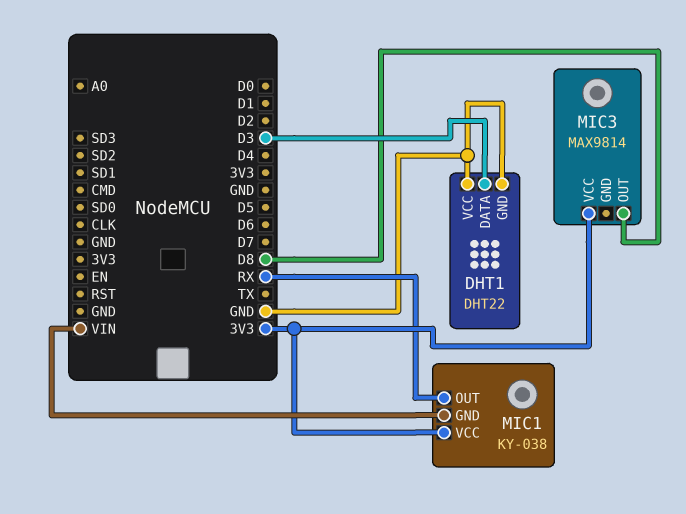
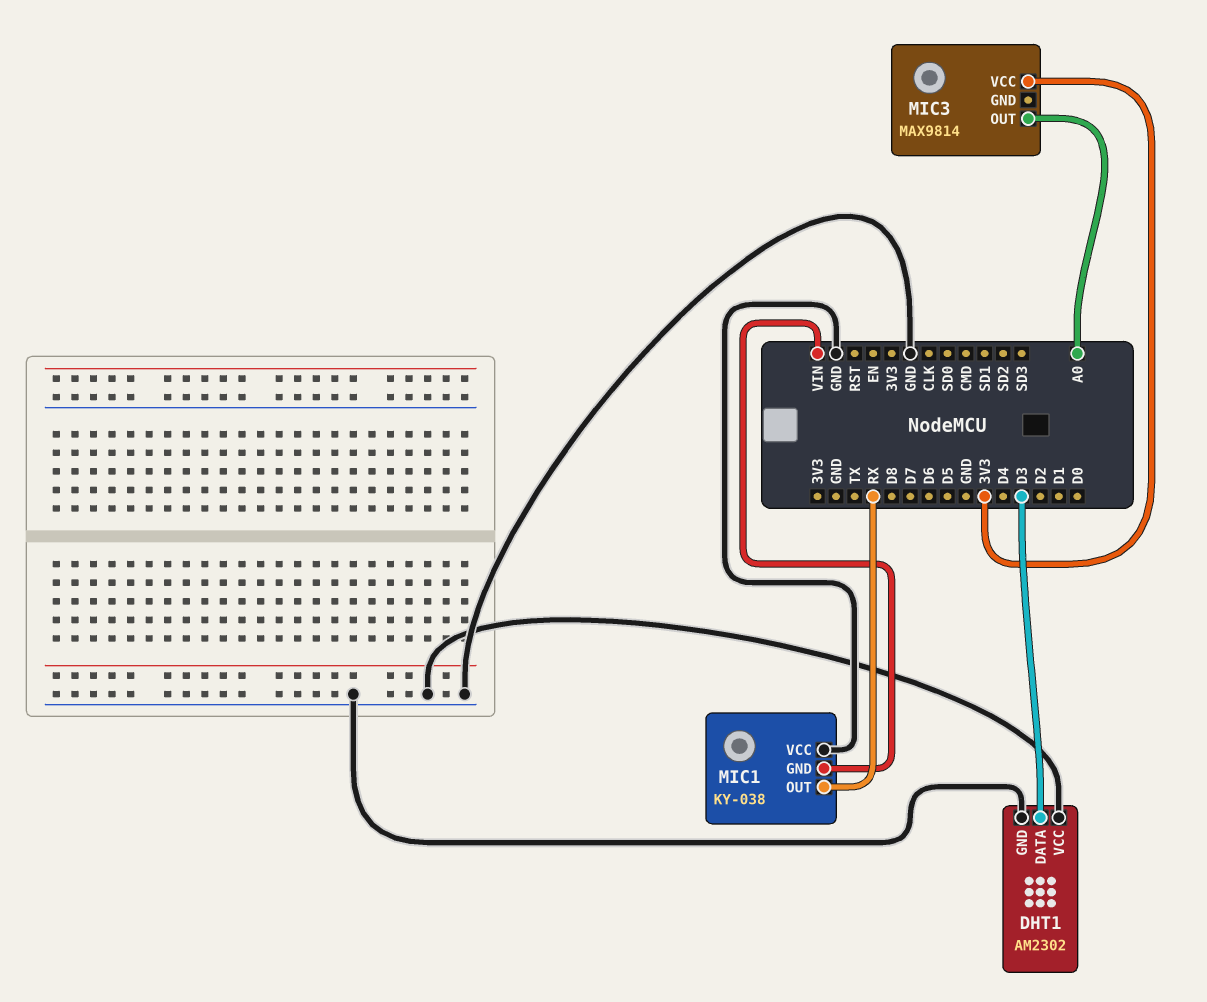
DHT1: DHT22 -> AM2302
MIC1 pin VCC: 3V3 -> GND
MIC3 pin OUT: D8 -> A0

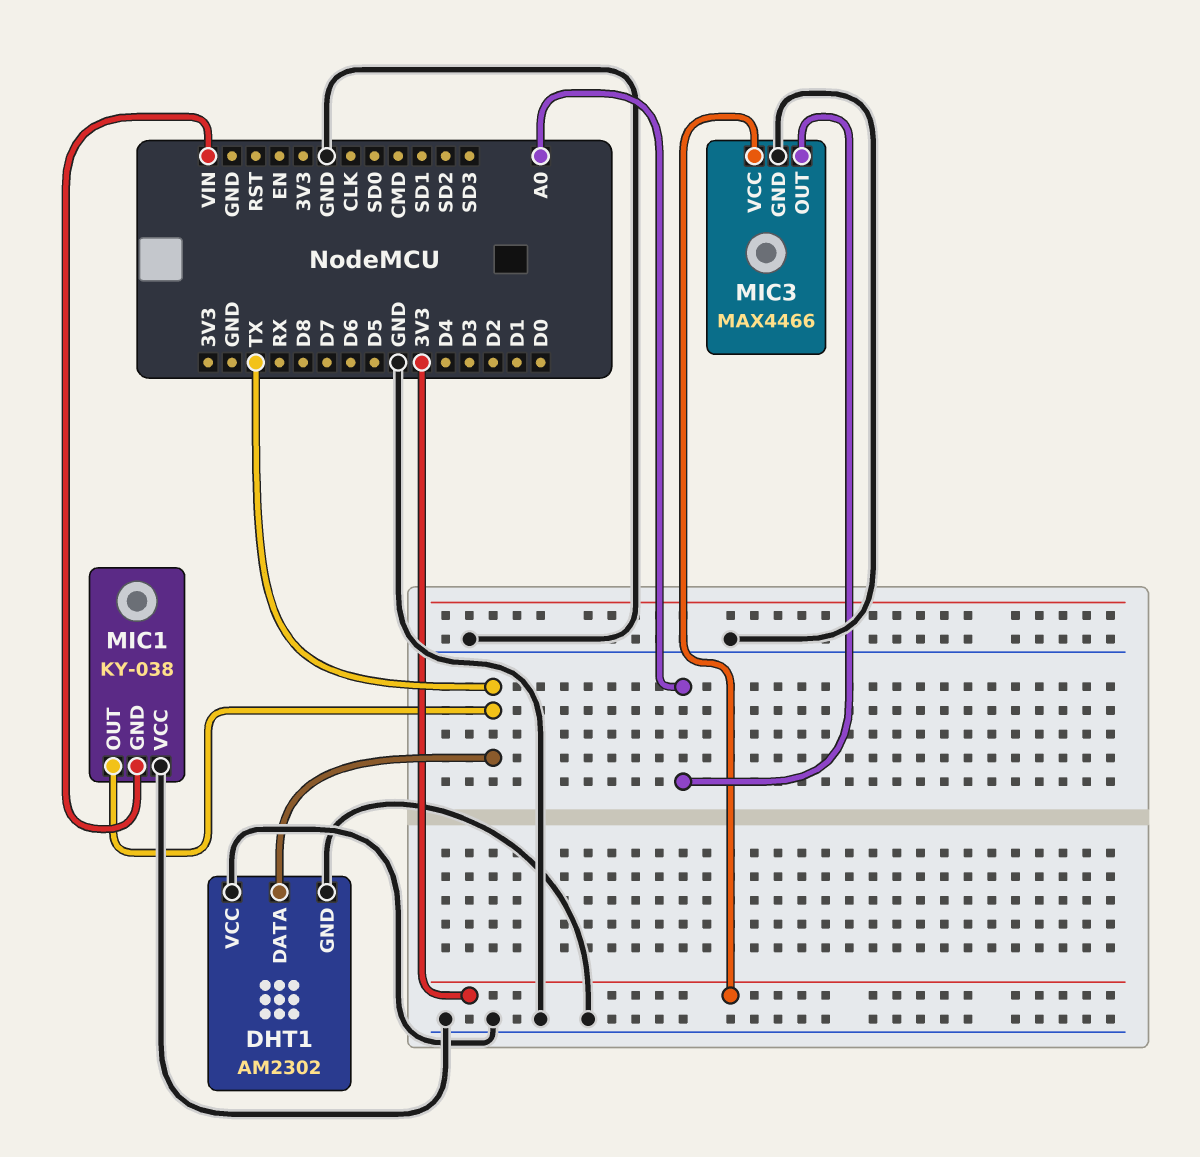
DHT1 pin DATA: D3 -> TX
MIC1 pin OUT: RX -> TX
MIC3: MAX9814 -> MAX4466
MIC3 pin GND: none -> GND

